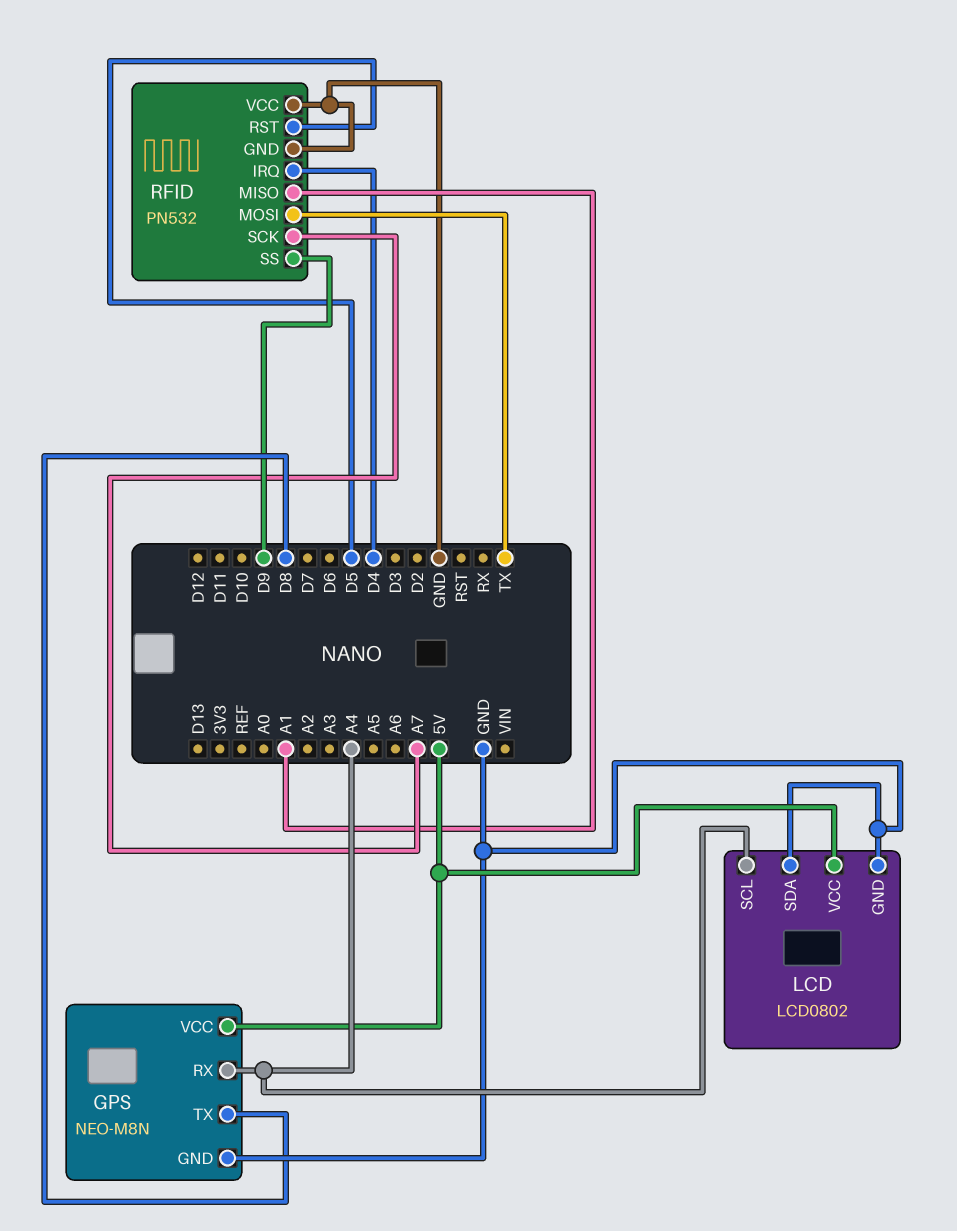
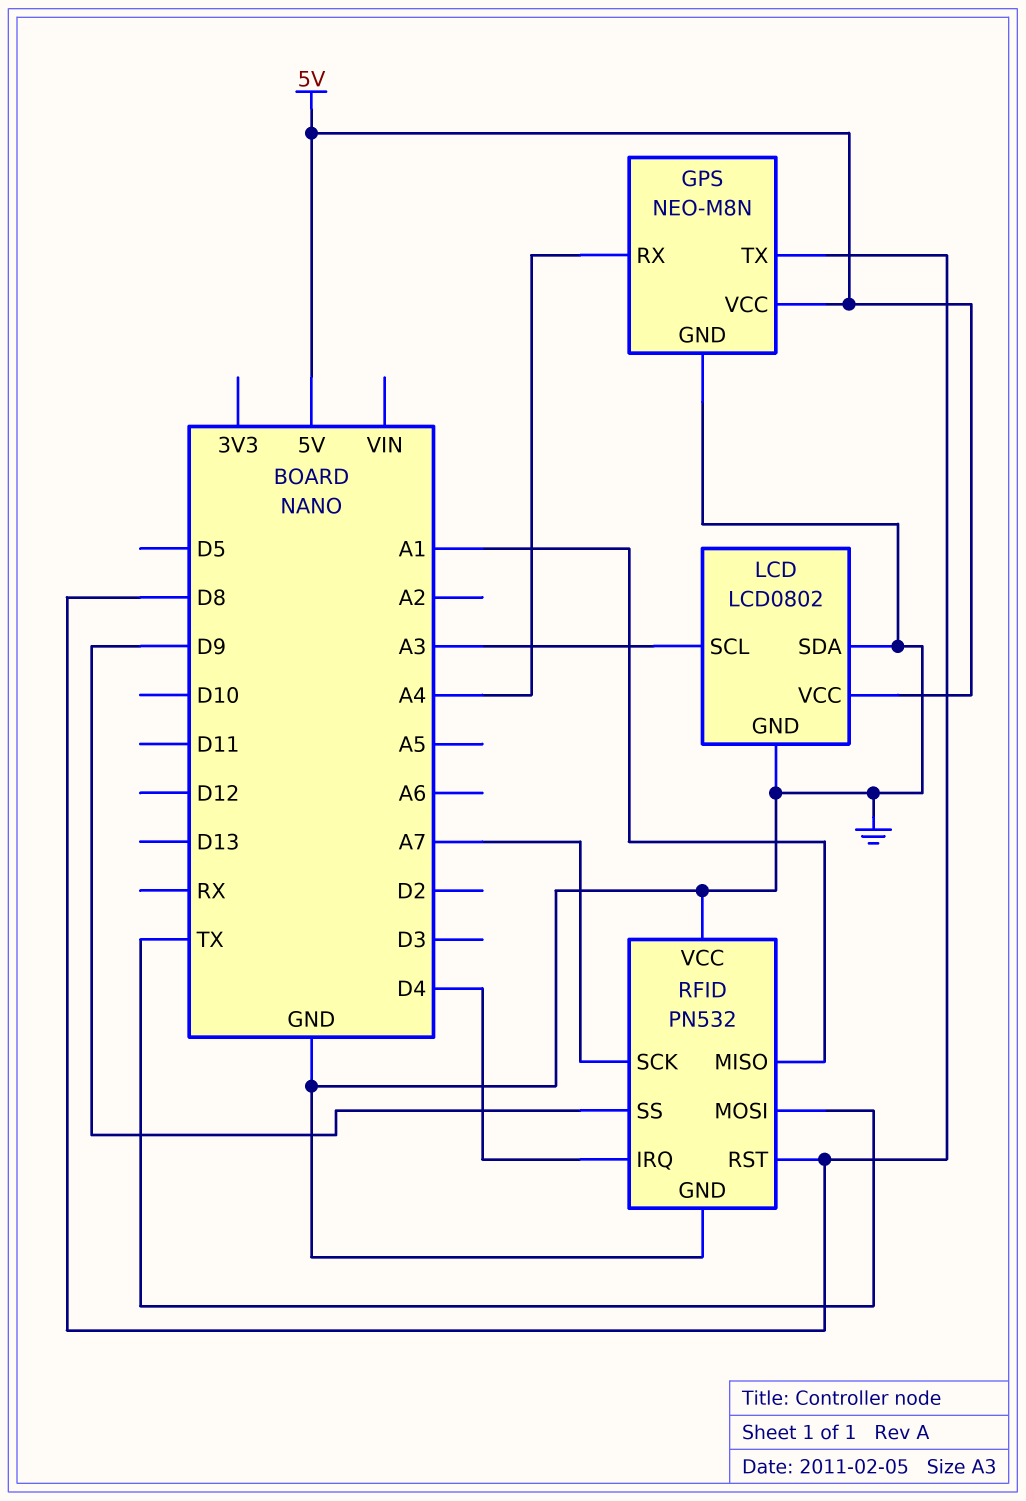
LCD pin SCL: A4 -> A3
RFID pin RST: D5 -> D8

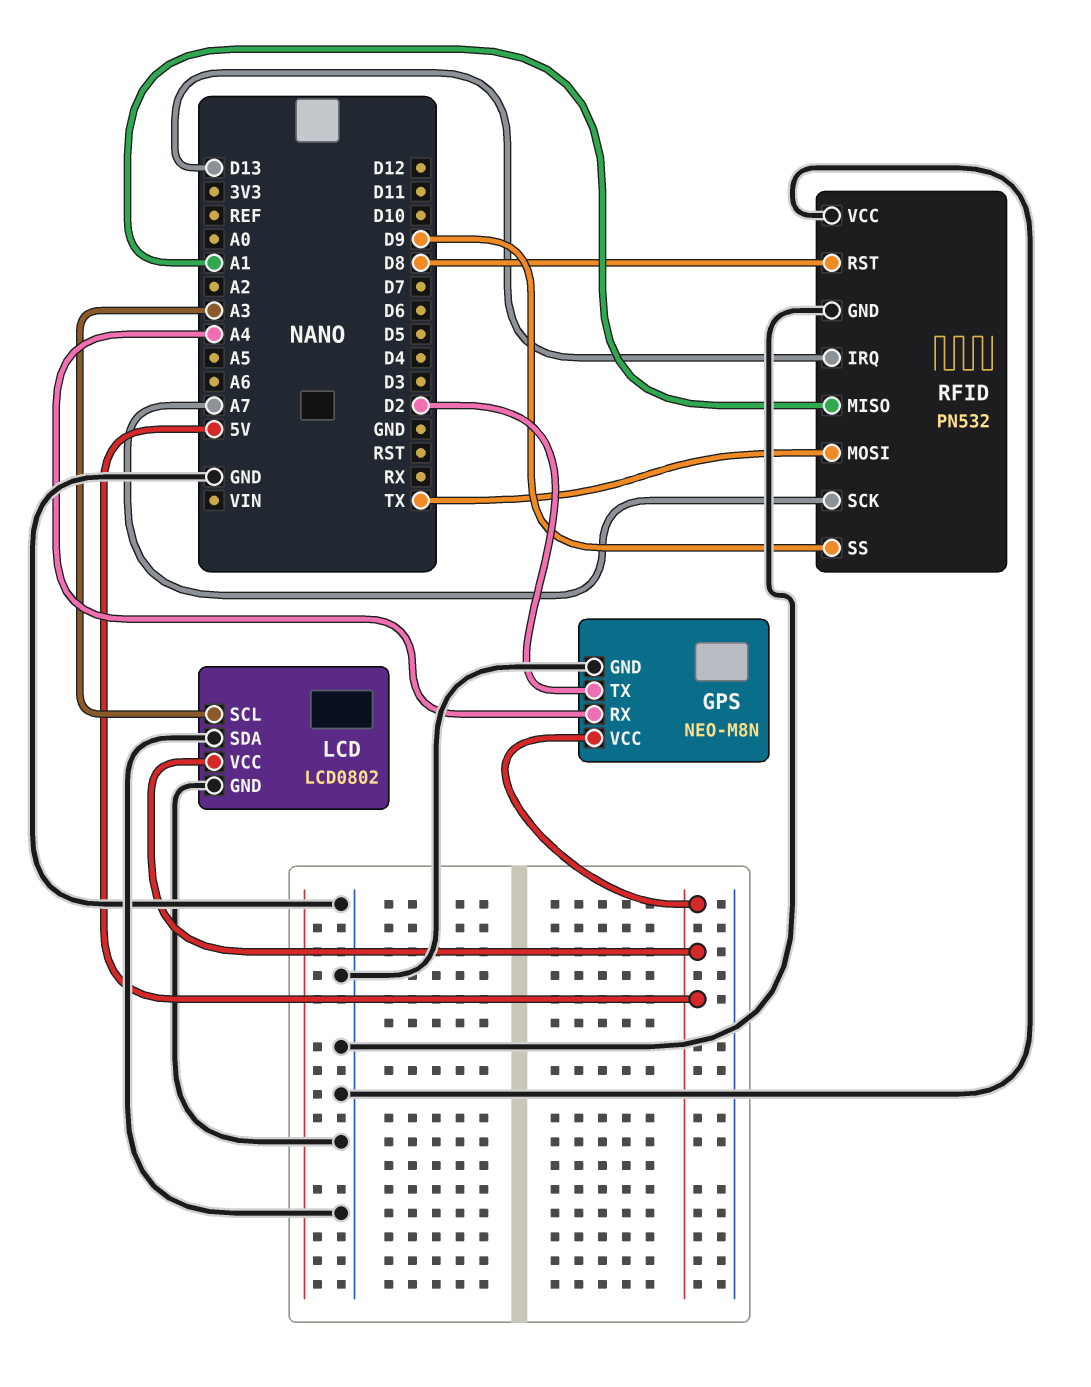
GPS pin TX: D8 -> D2
RFID pin IRQ: D4 -> D13

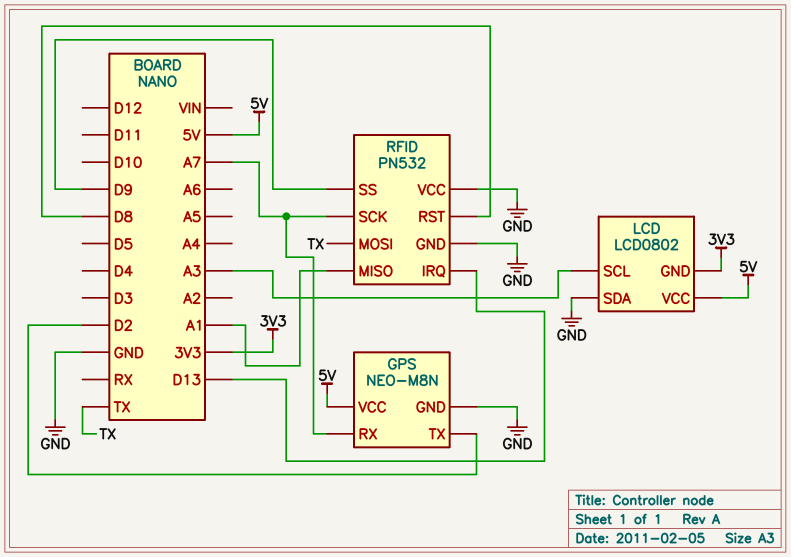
GPS pin RX: A4 -> A7
LCD pin GND: GND -> 3V3

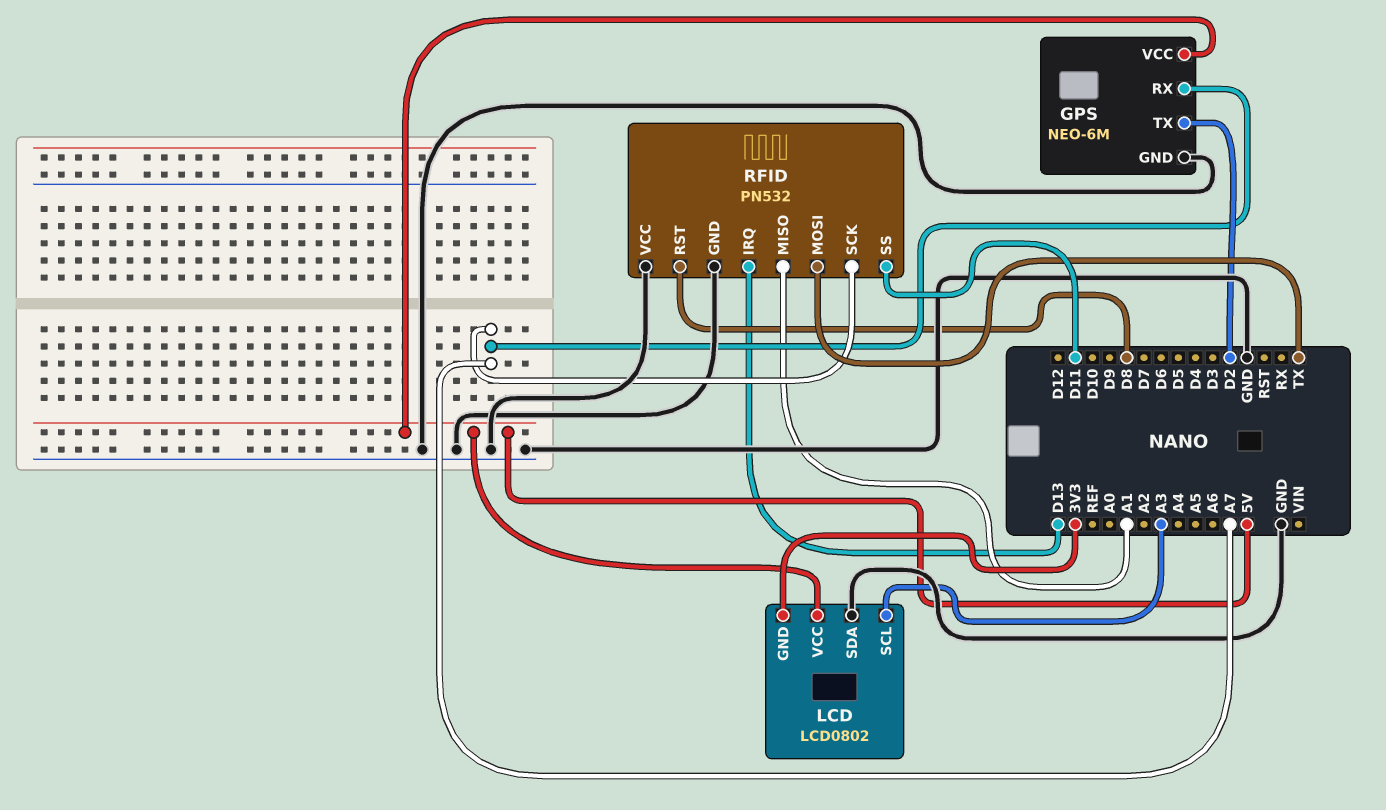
GPS: NEO-M8N -> NEO-6M
RFID pin SS: D9 -> D11

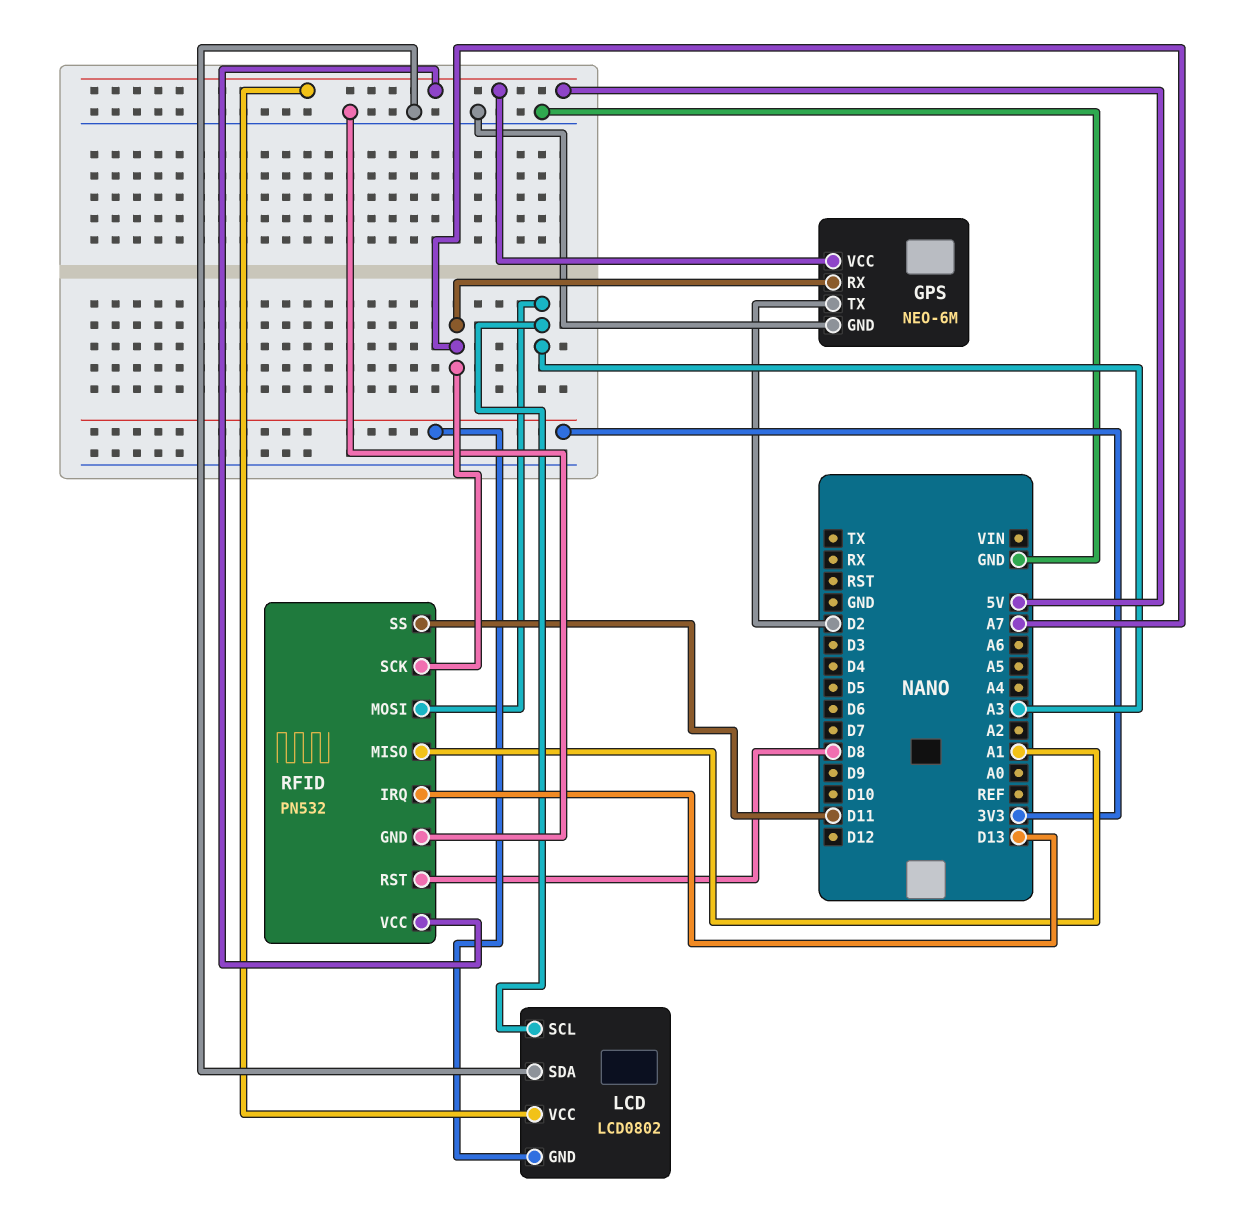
RFID pin MOSI: TX -> A3
RFID pin VCC: GND -> 5V

